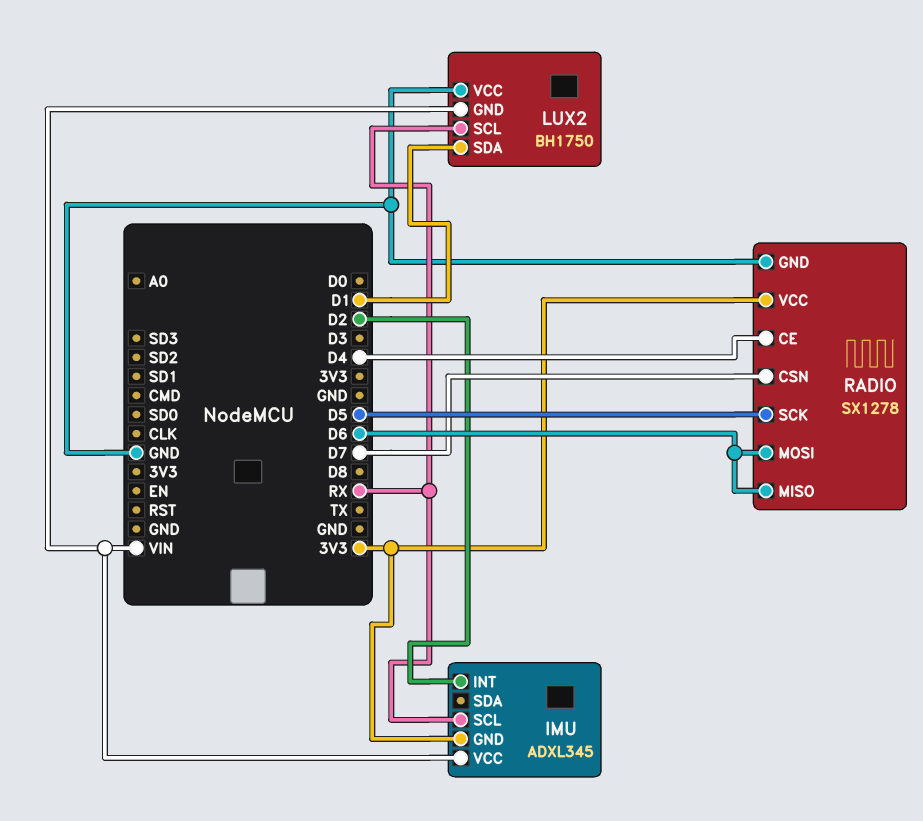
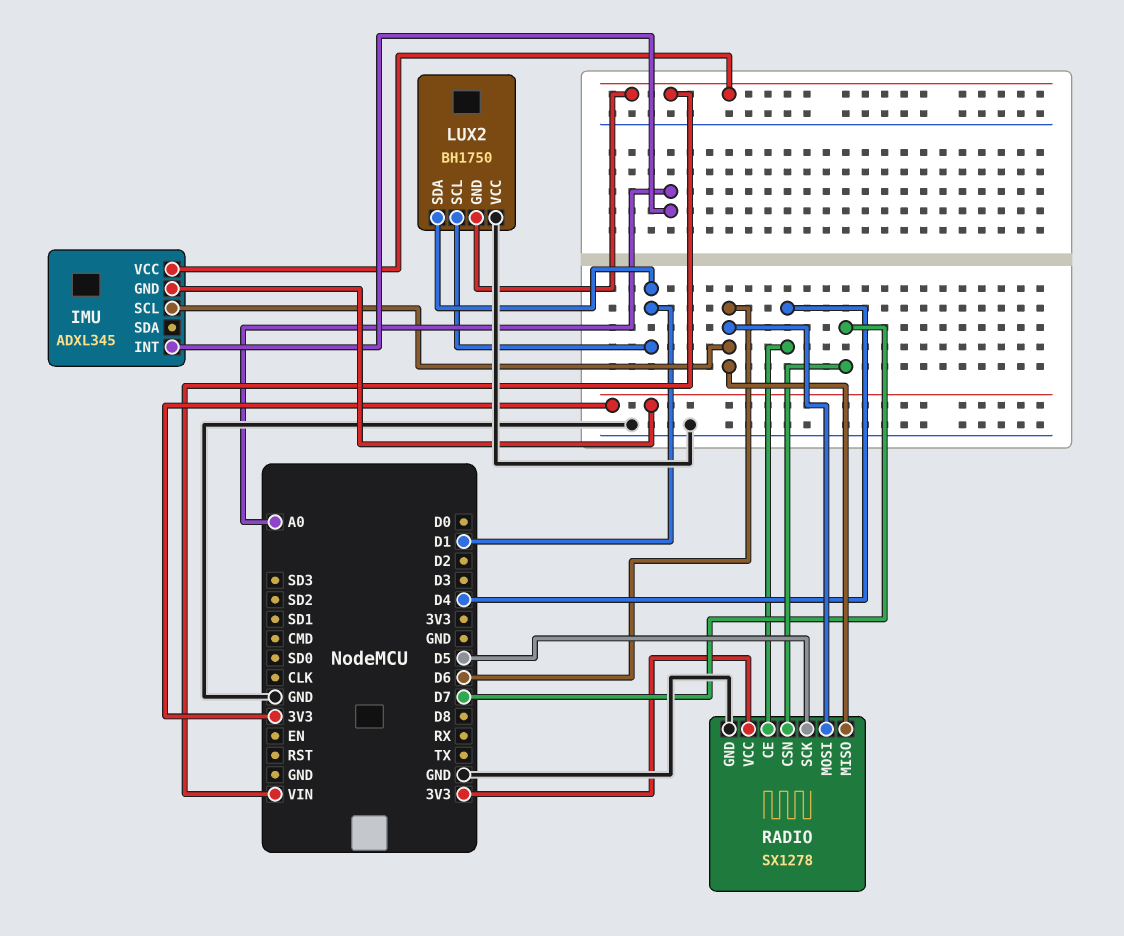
IMU pin INT: D2 -> A0
IMU pin SCL: RX -> D6
LUX2 pin SCL: RX -> D1

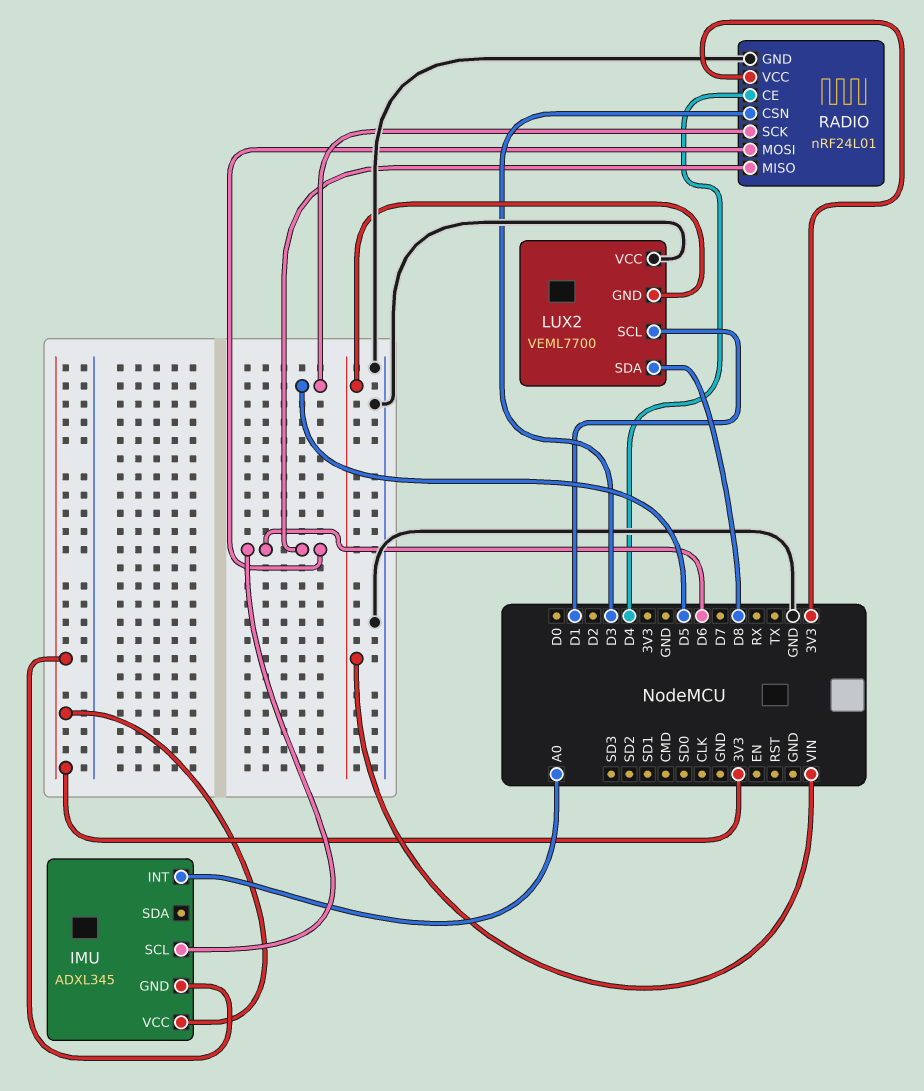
IMU pin VCC: VIN -> 3V3
LUX2: BH1750 -> VEML7700
LUX2 pin SDA: D1 -> D8
RADIO: SX1278 -> nRF24L01
RADIO pin CSN: D7 -> D3

